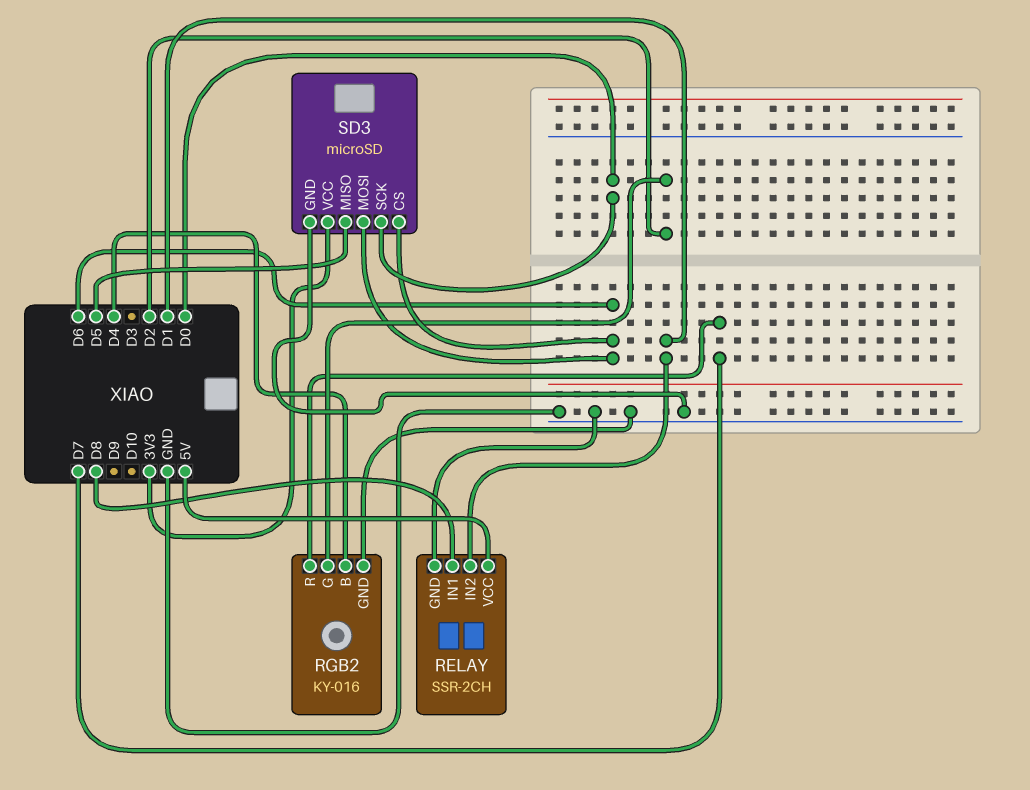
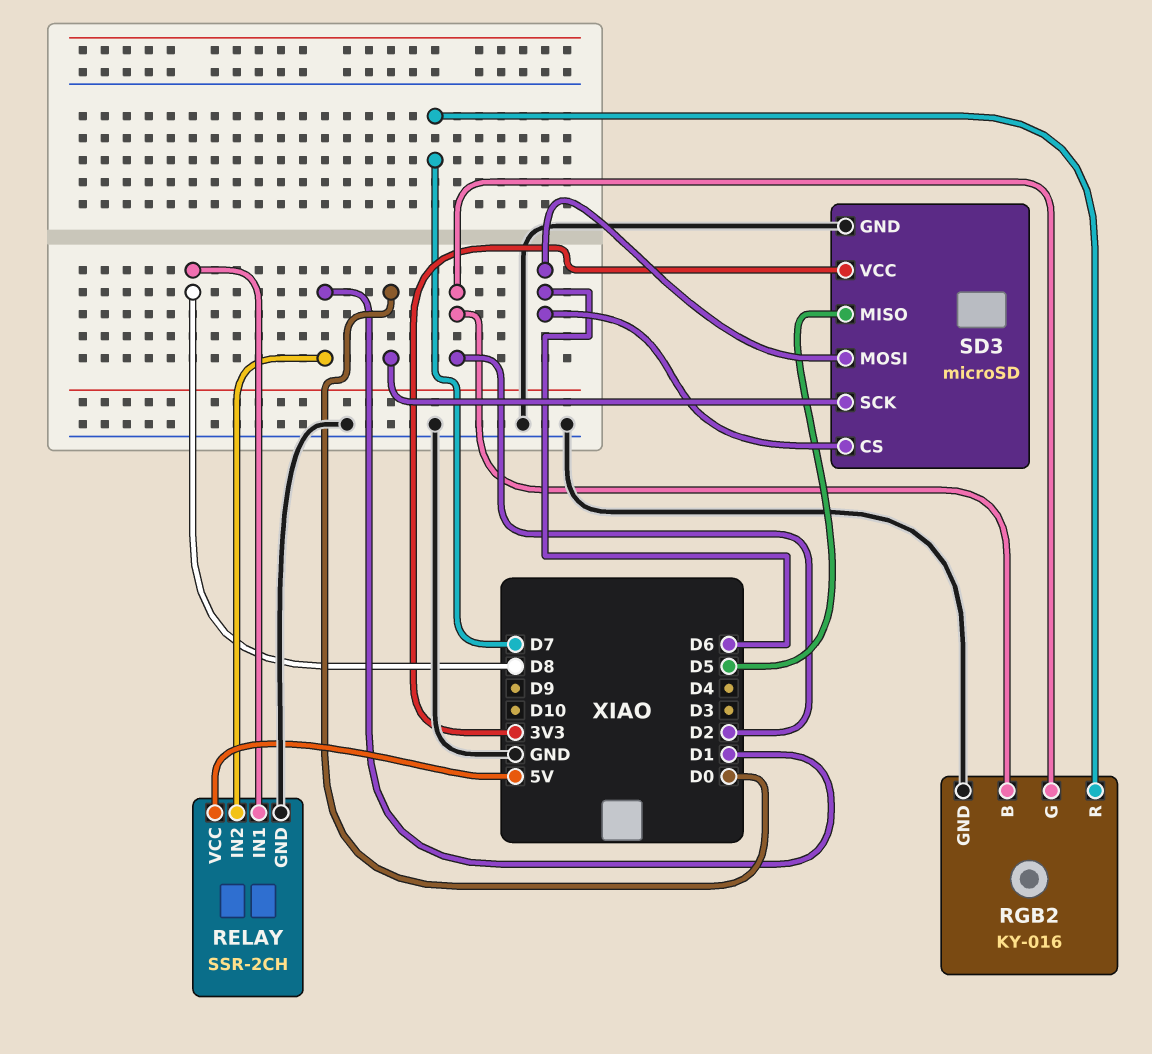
RGB2 pin B: D4 -> D2

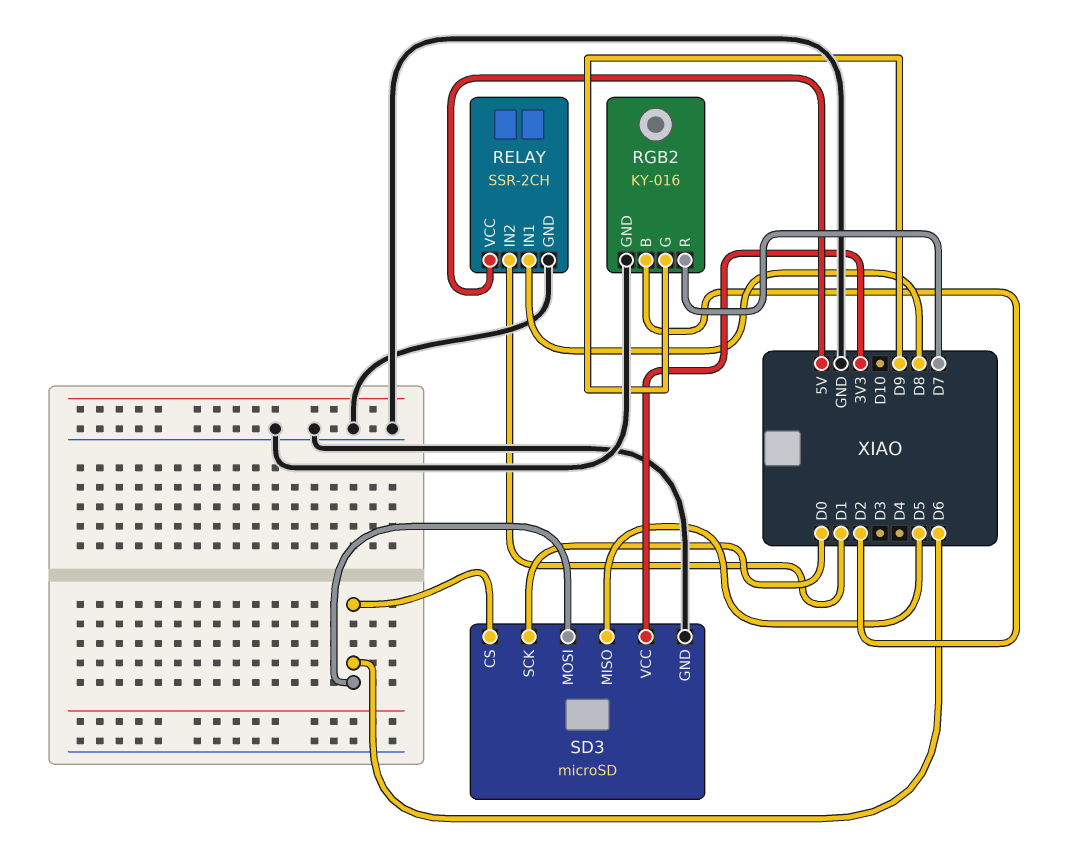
RGB2 pin G: D2 -> D9

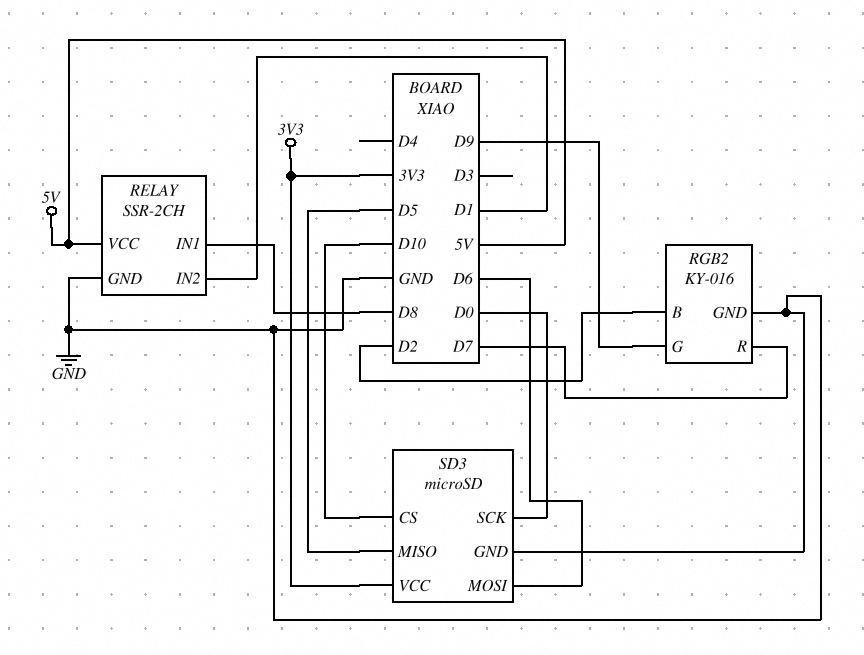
SD3 pin CS: D6 -> D10

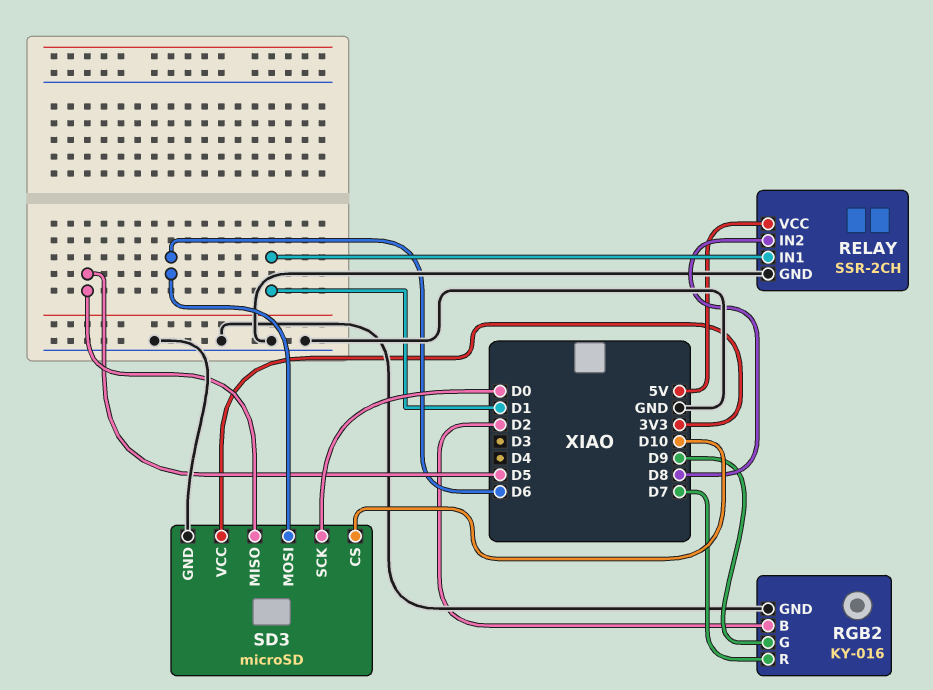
RELAY pin IN1: D8 -> D1
RELAY pin IN2: D1 -> D8

